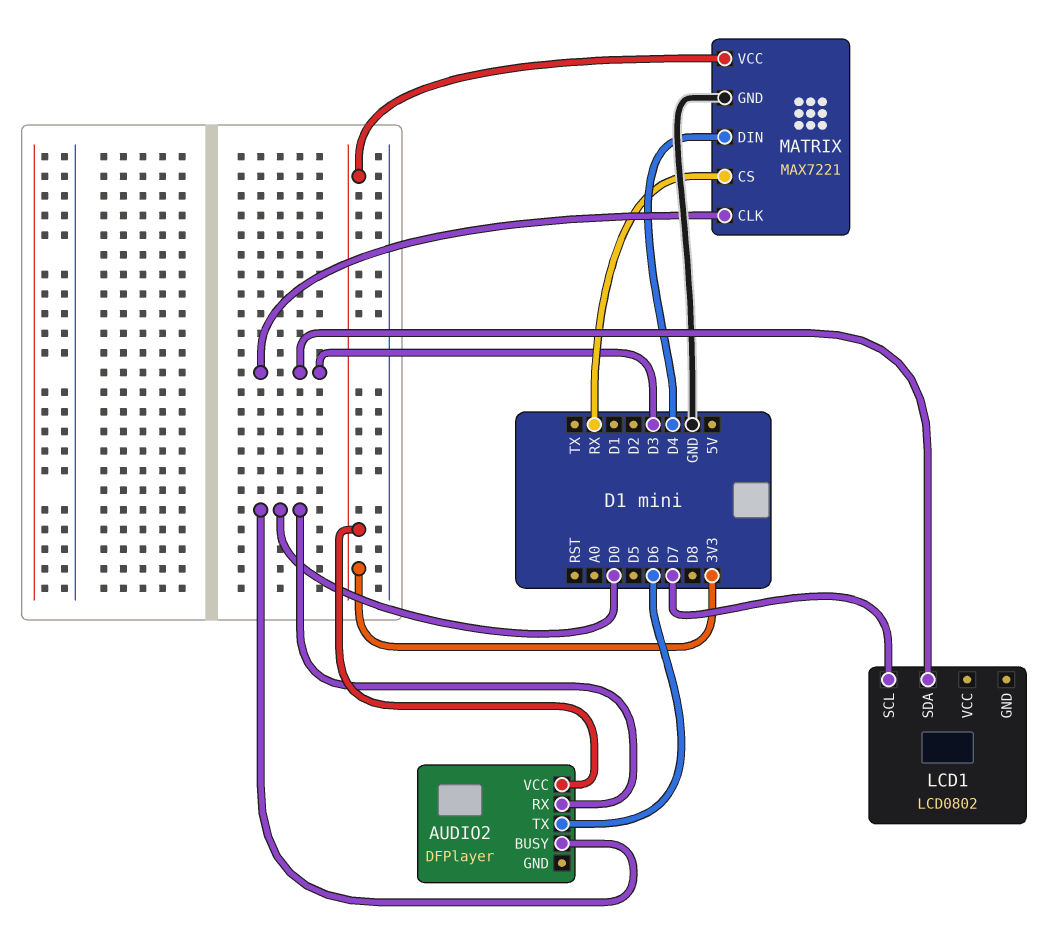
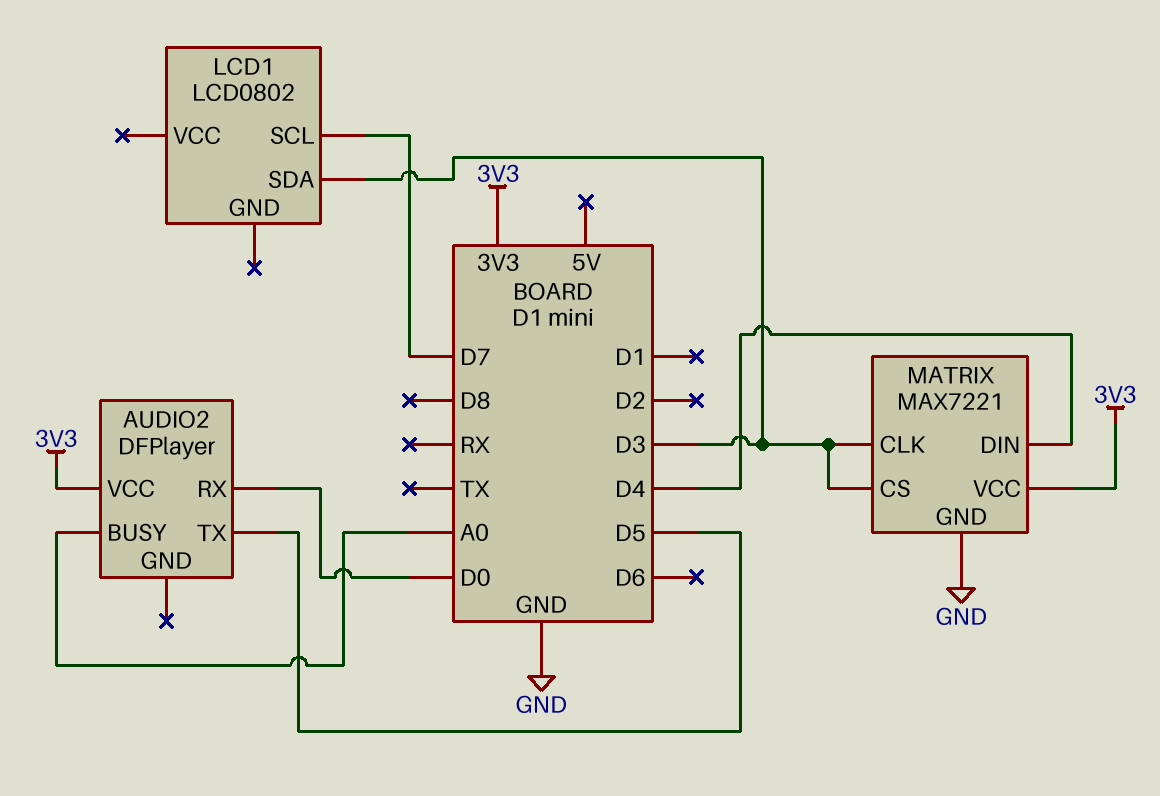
AUDIO2 pin BUSY: D0 -> A0
AUDIO2 pin TX: D6 -> D5
MATRIX pin CS: RX -> D3

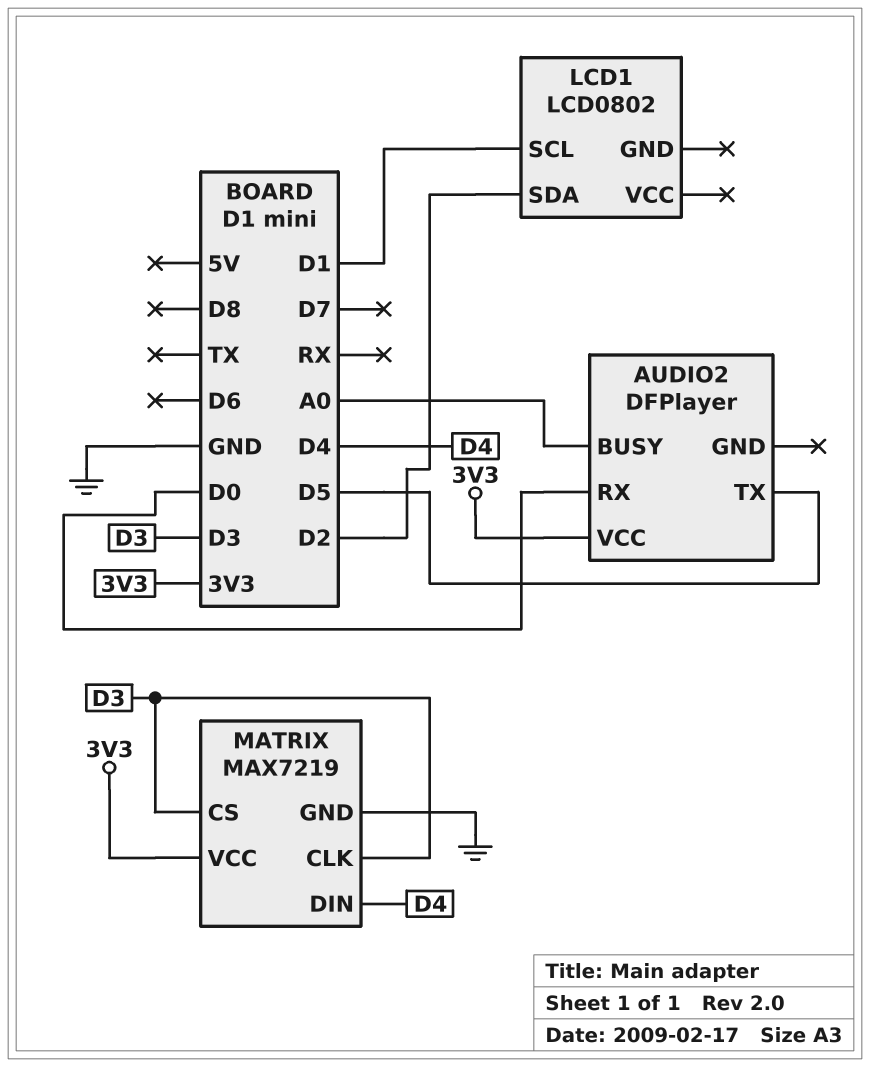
LCD1 pin SCL: D7 -> D1
LCD1 pin SDA: D3 -> D2
MATRIX: MAX7221 -> MAX7219

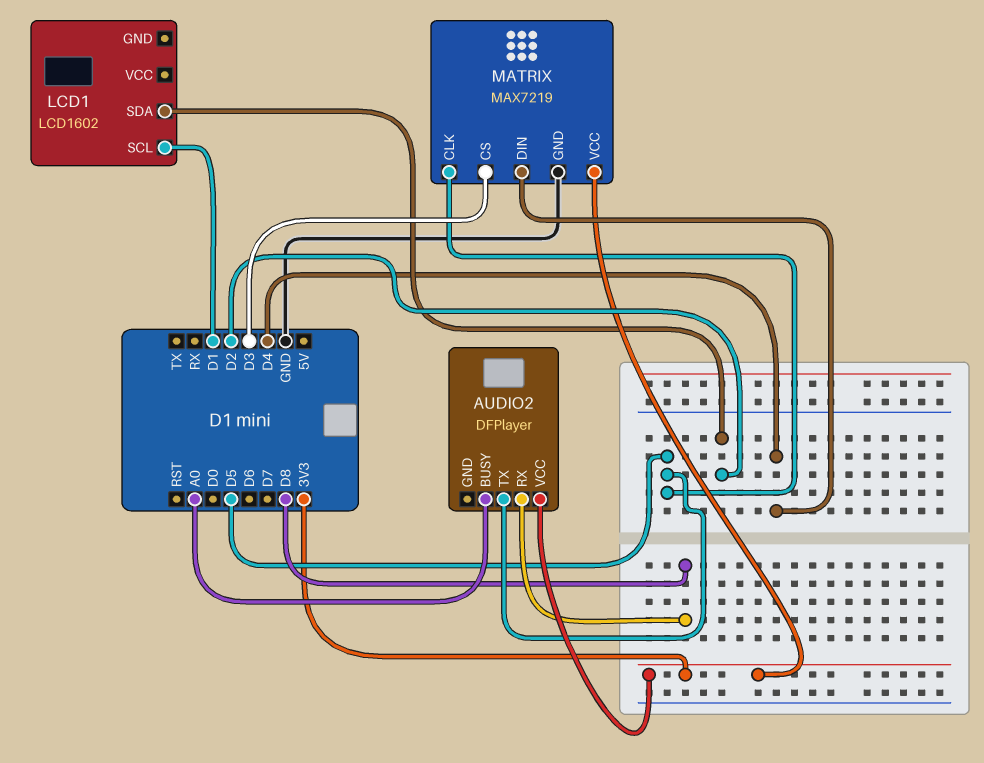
AUDIO2 pin RX: D0 -> D8
LCD1: LCD0802 -> LCD1602
MATRIX pin CLK: D3 -> D5

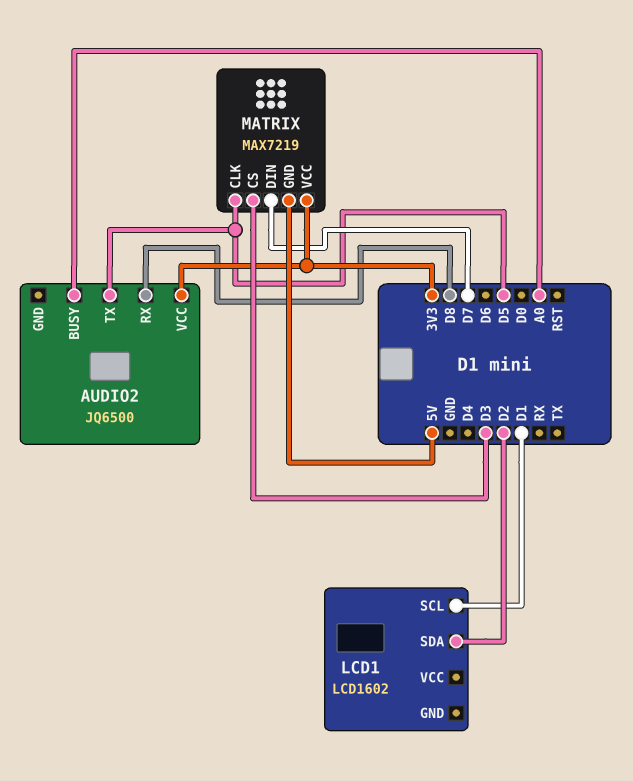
AUDIO2: DFPlayer -> JQ6500
MATRIX pin DIN: D4 -> D7
MATRIX pin GND: GND -> 5V

